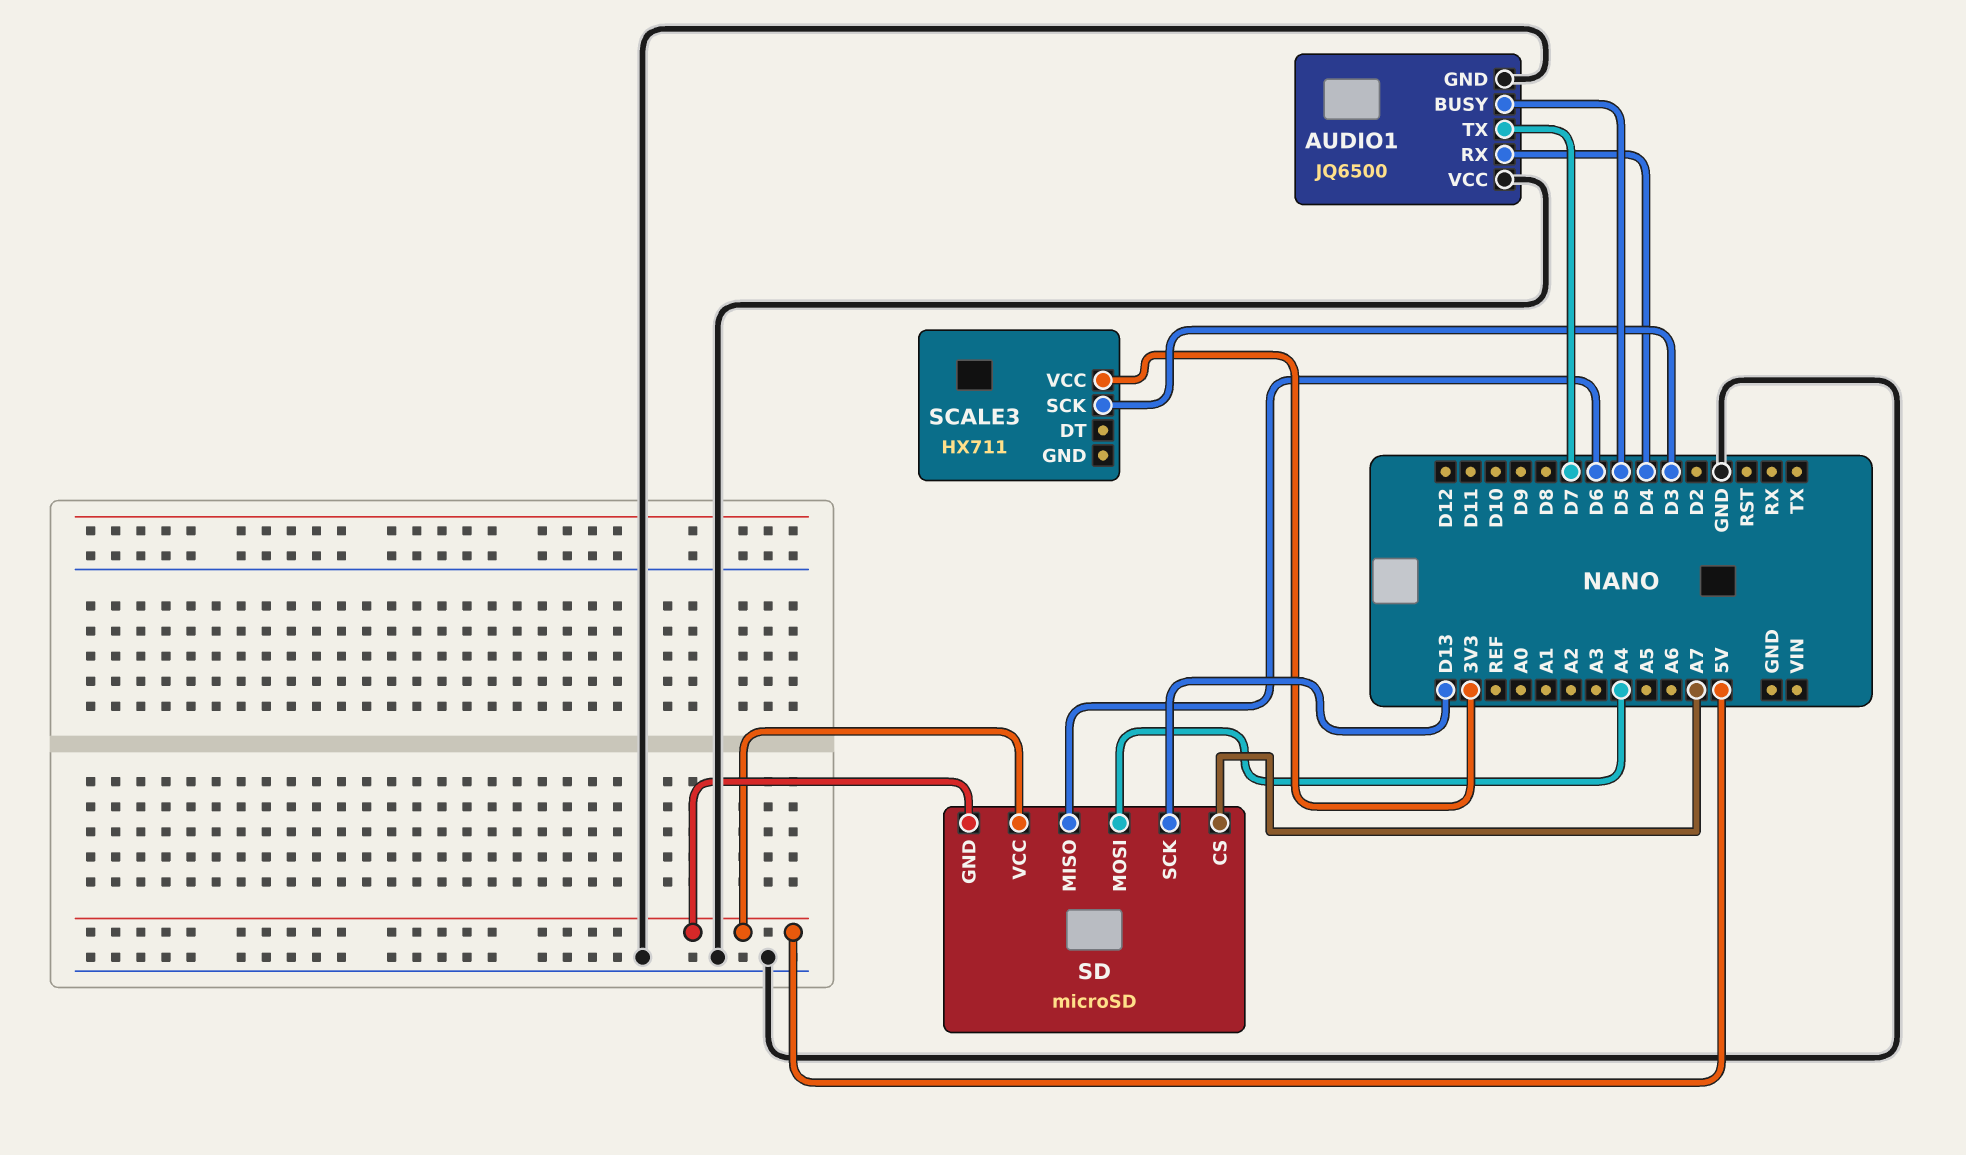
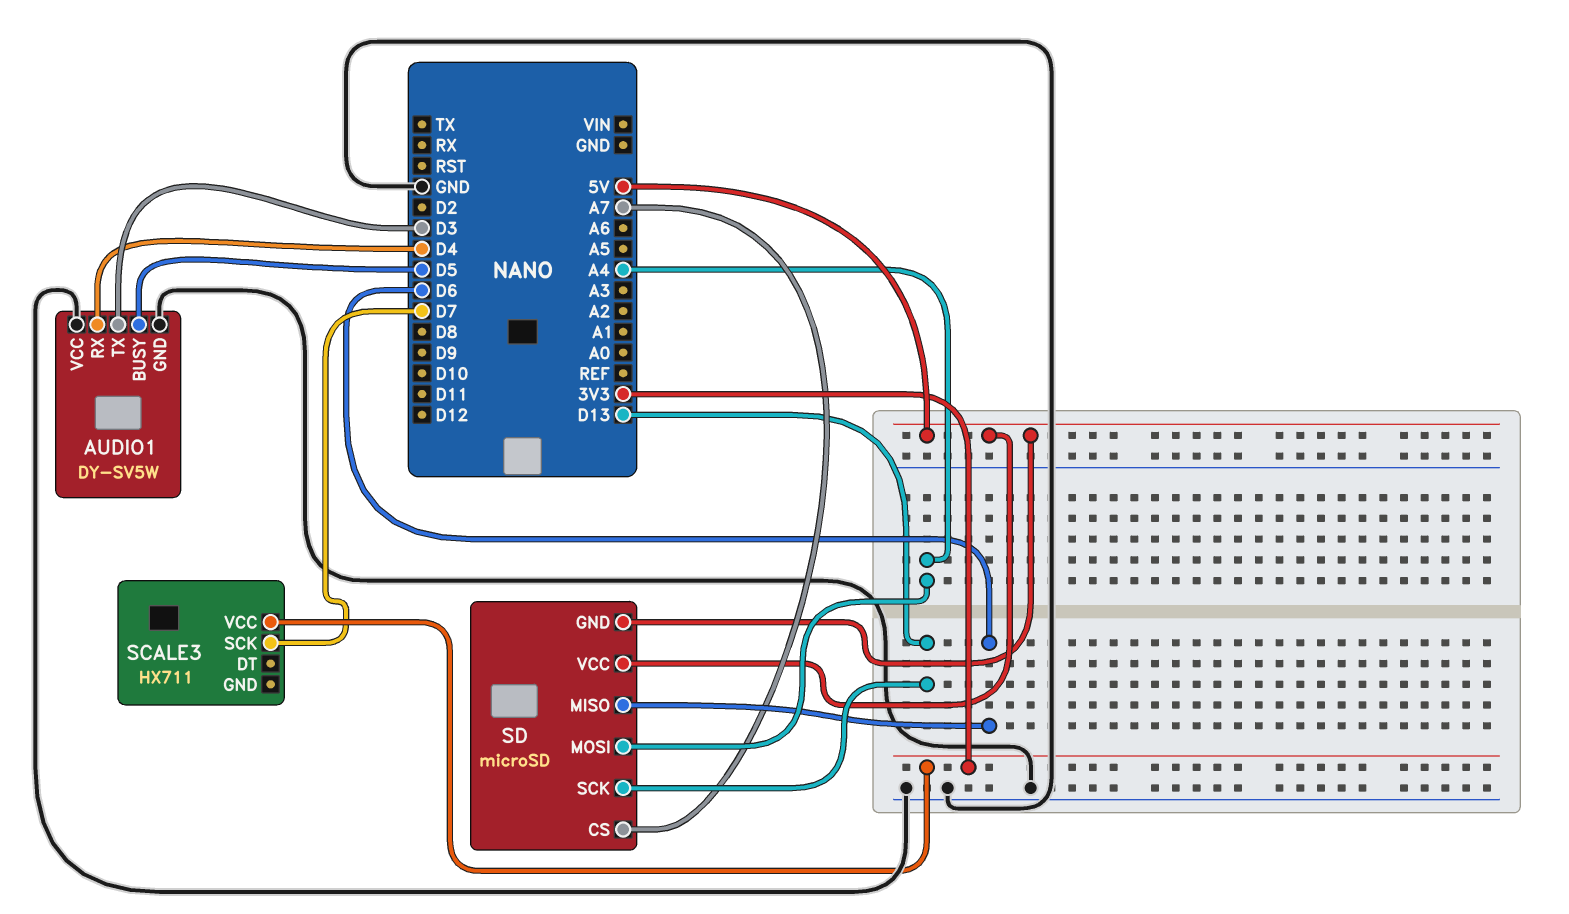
AUDIO1: JQ6500 -> DY-SV5W
AUDIO1 pin TX: D7 -> D3
SCALE3 pin SCK: D3 -> D7

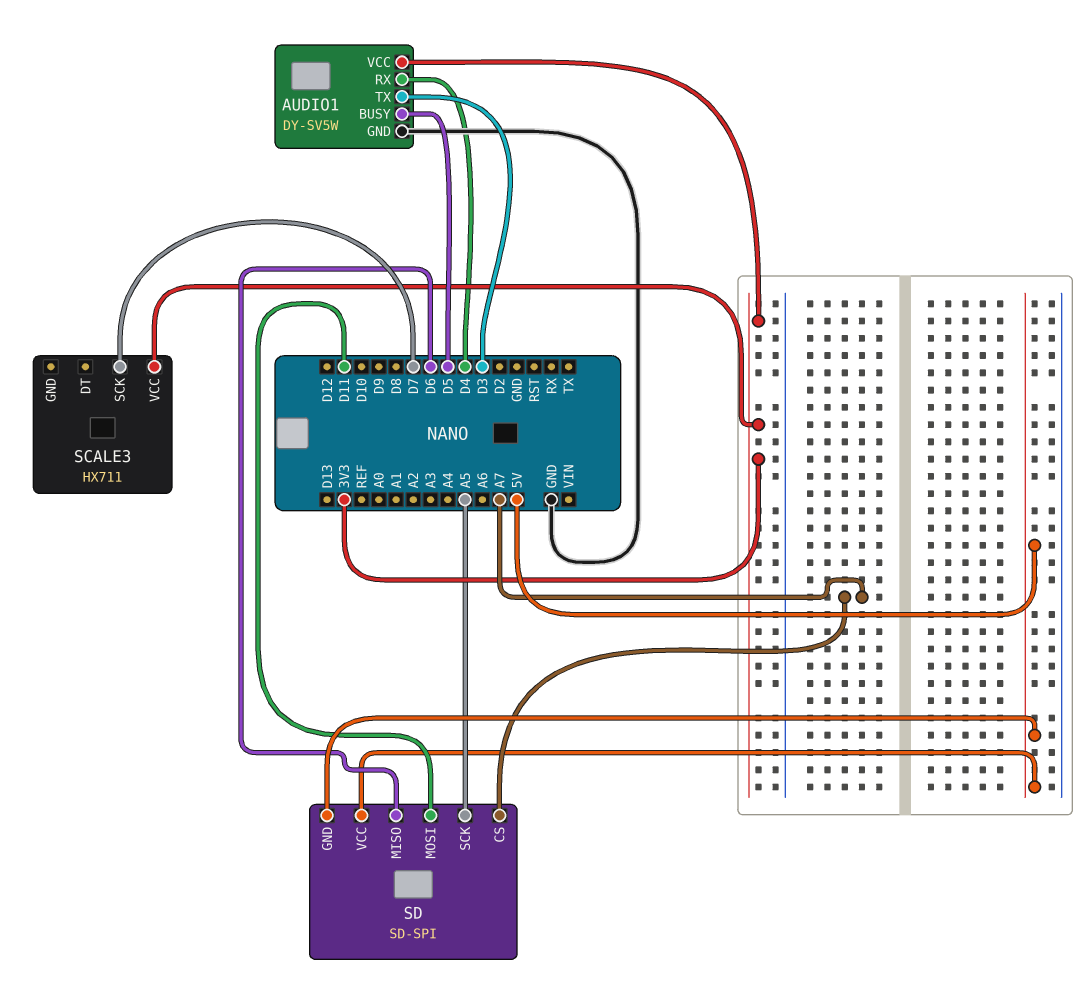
AUDIO1 pin VCC: GND -> 3V3
SD: microSD -> SD-SPI
SD pin MOSI: A4 -> D11
SD pin SCK: D13 -> A5

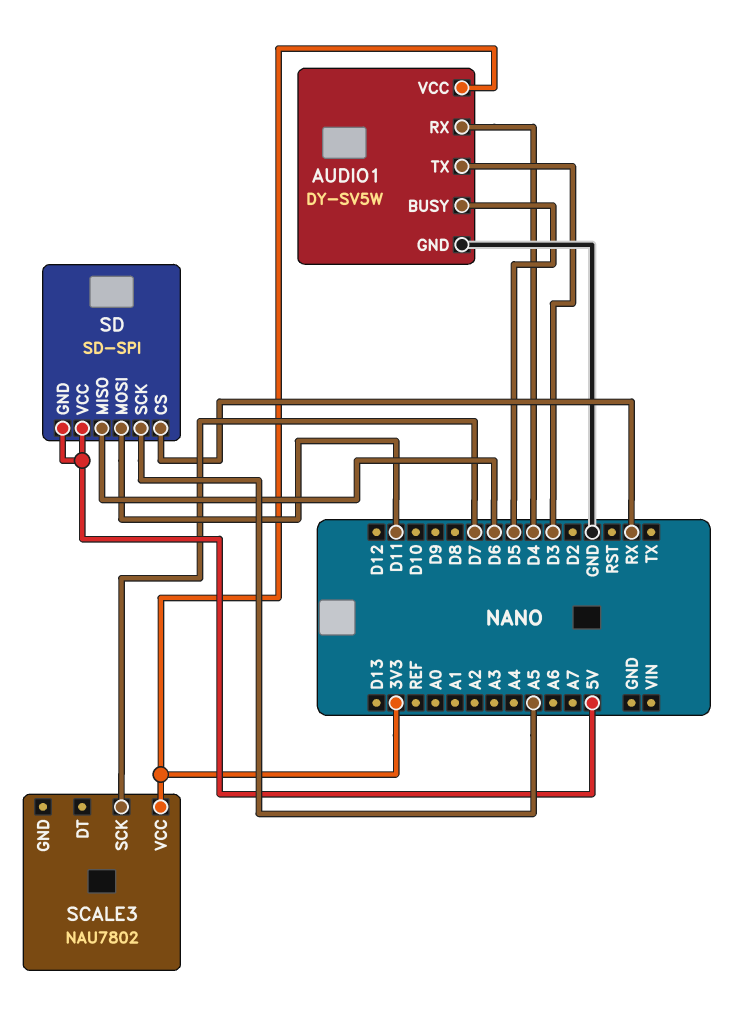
SCALE3: HX711 -> NAU7802
SD pin CS: A7 -> RX

